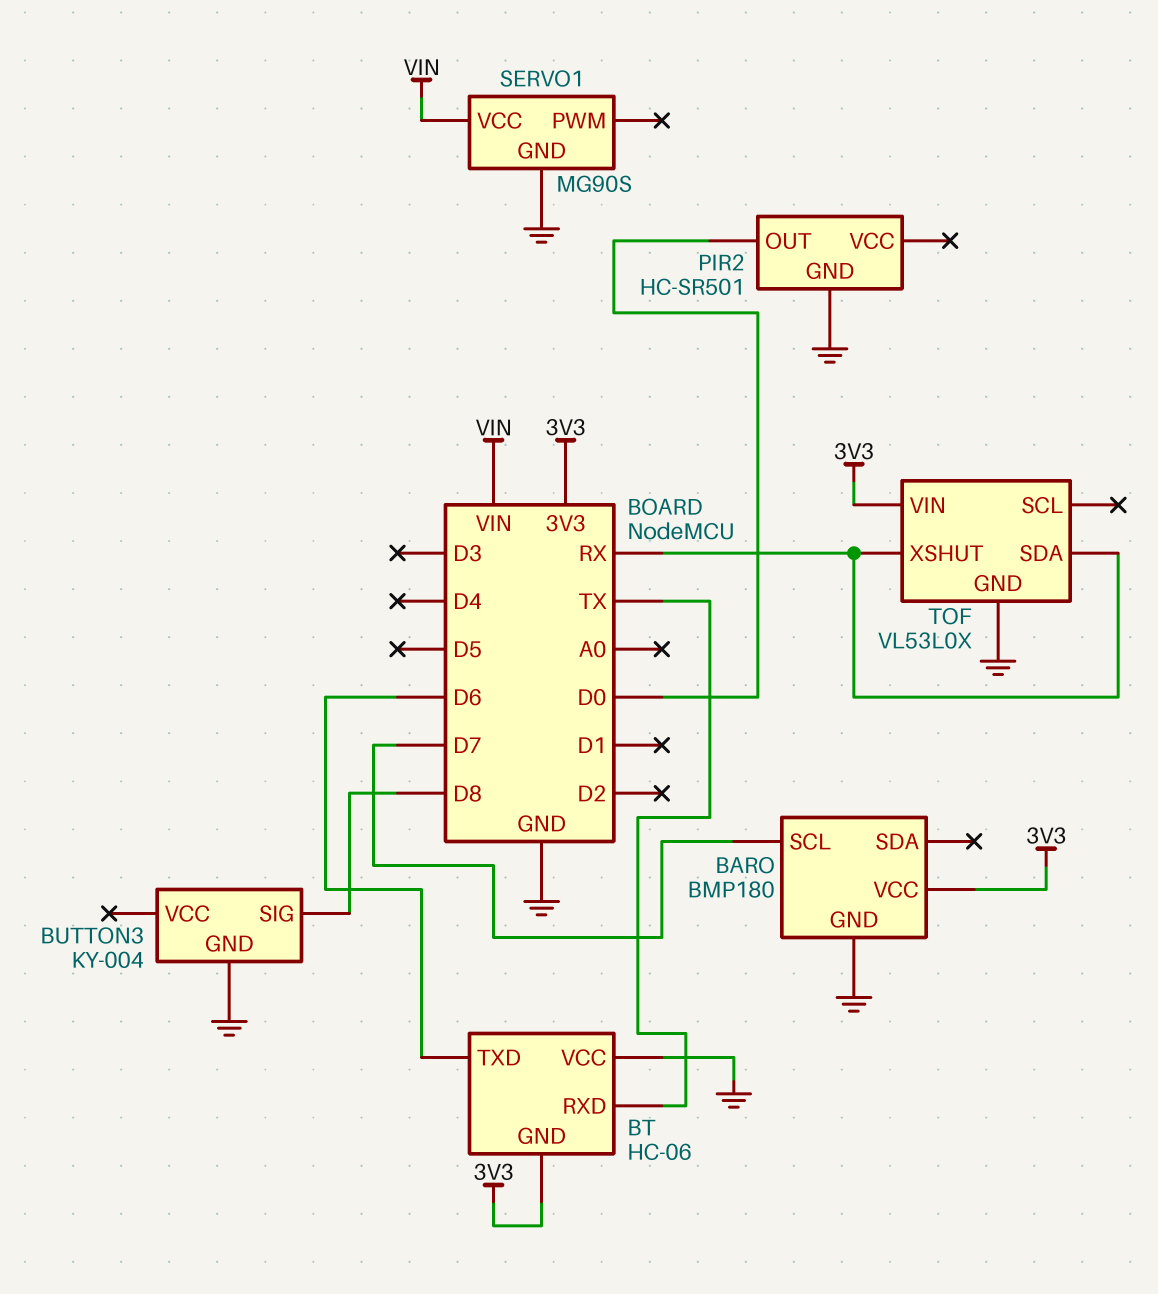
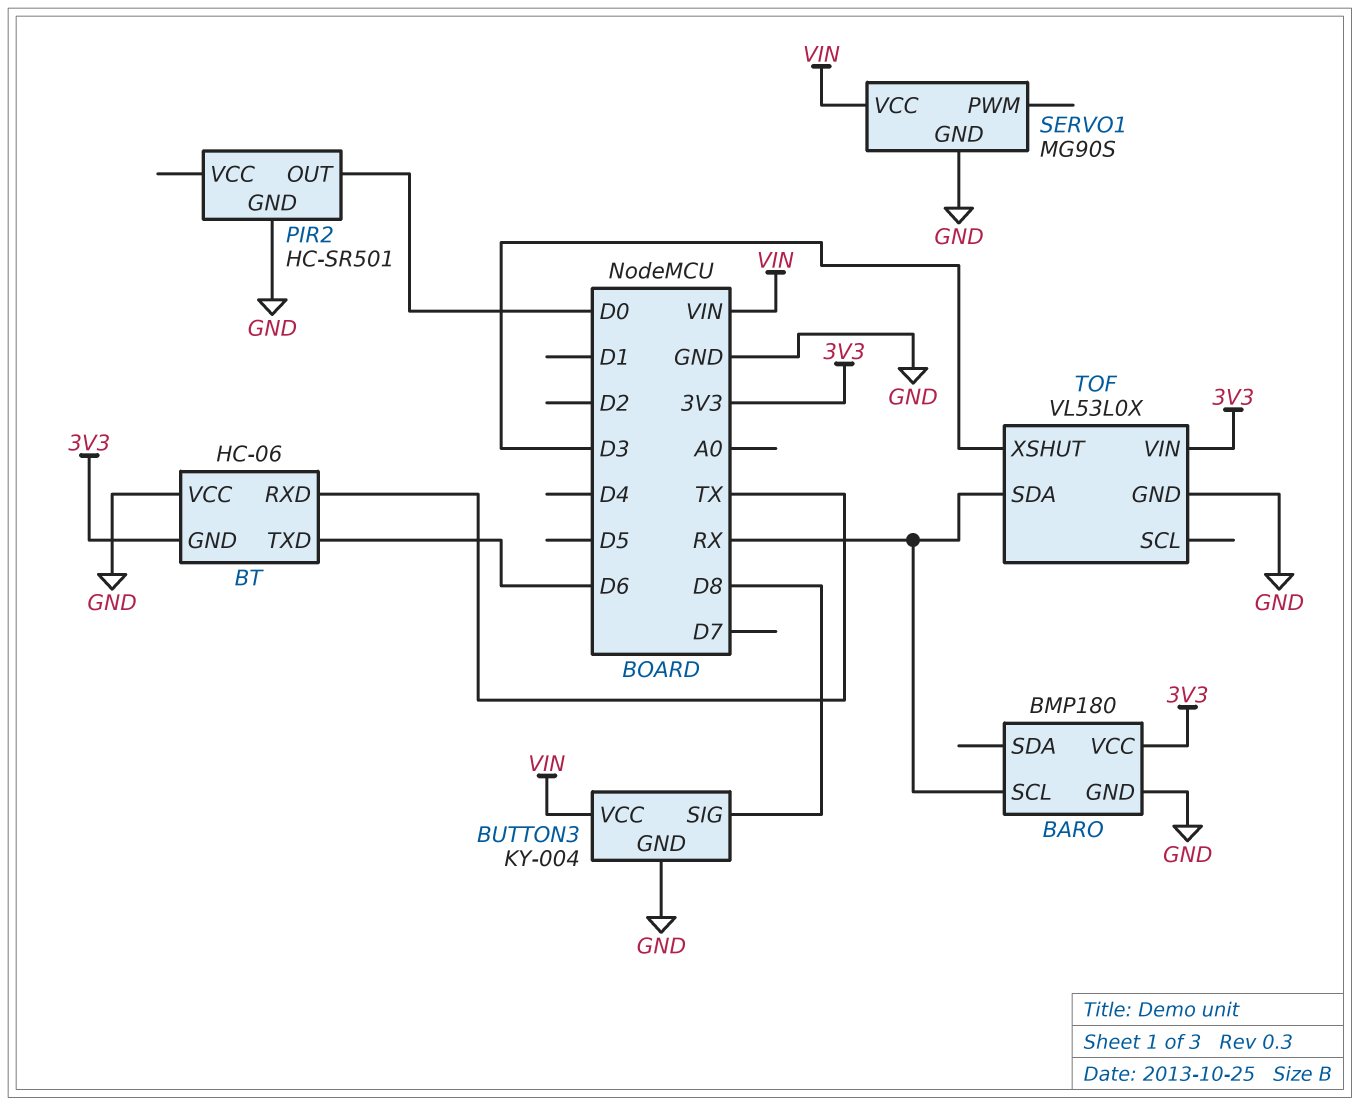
BARO pin SCL: D7 -> RX
BUTTON3 pin VCC: none -> VIN
TOF pin XSHUT: RX -> D3

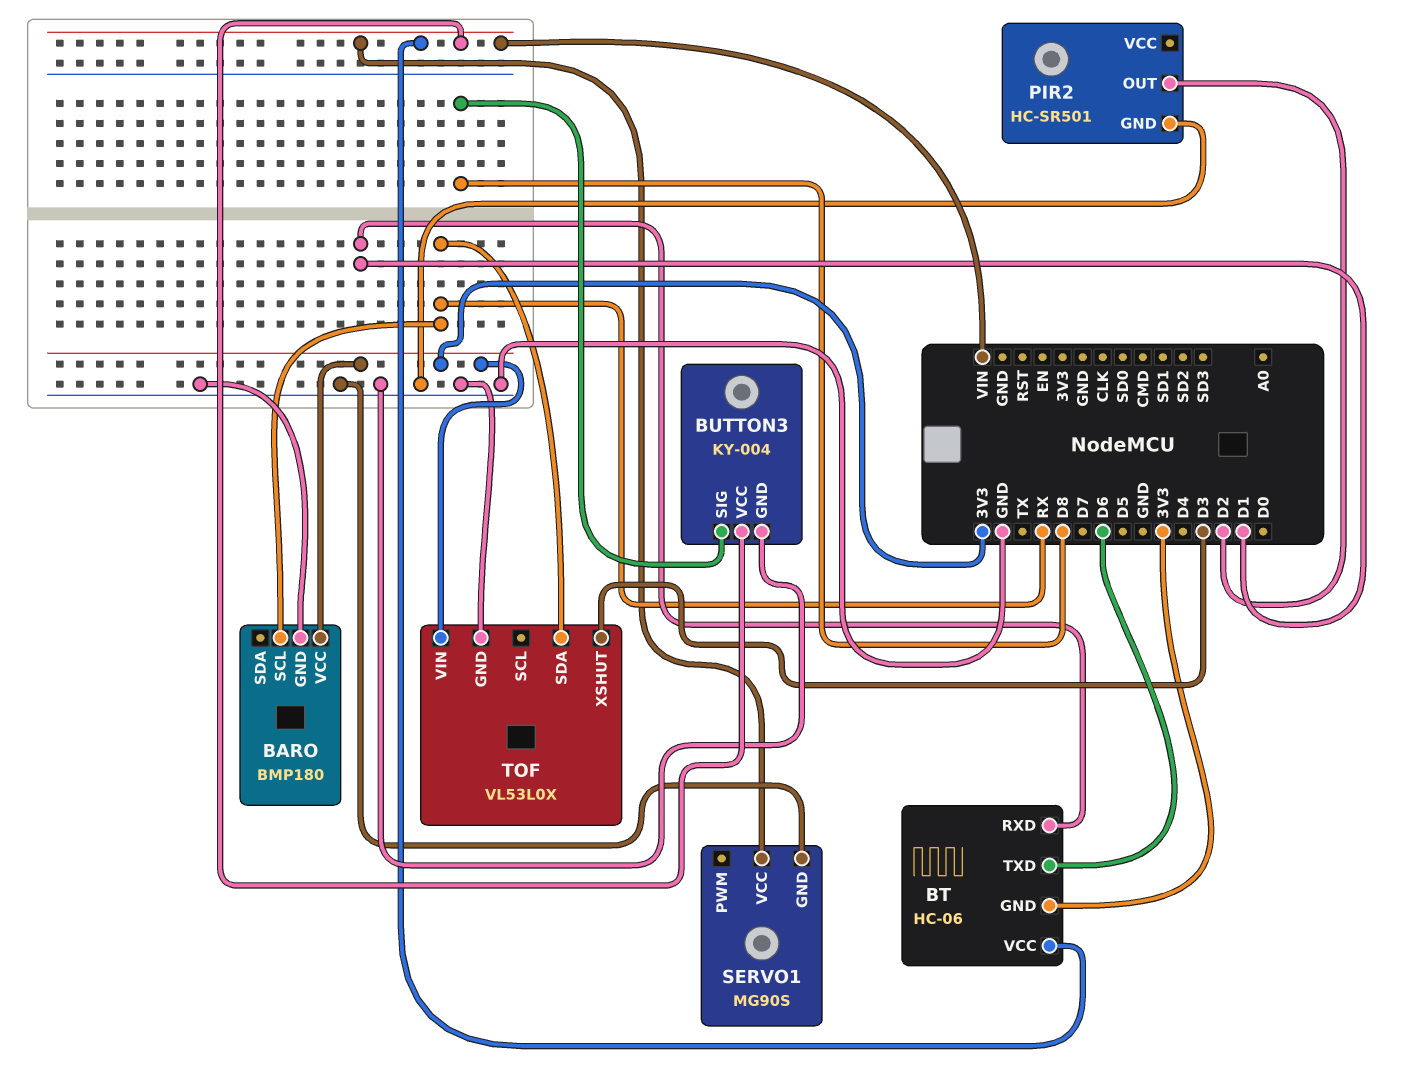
BT pin RXD: TX -> D1
BT pin VCC: GND -> VIN
PIR2 pin OUT: D0 -> D2

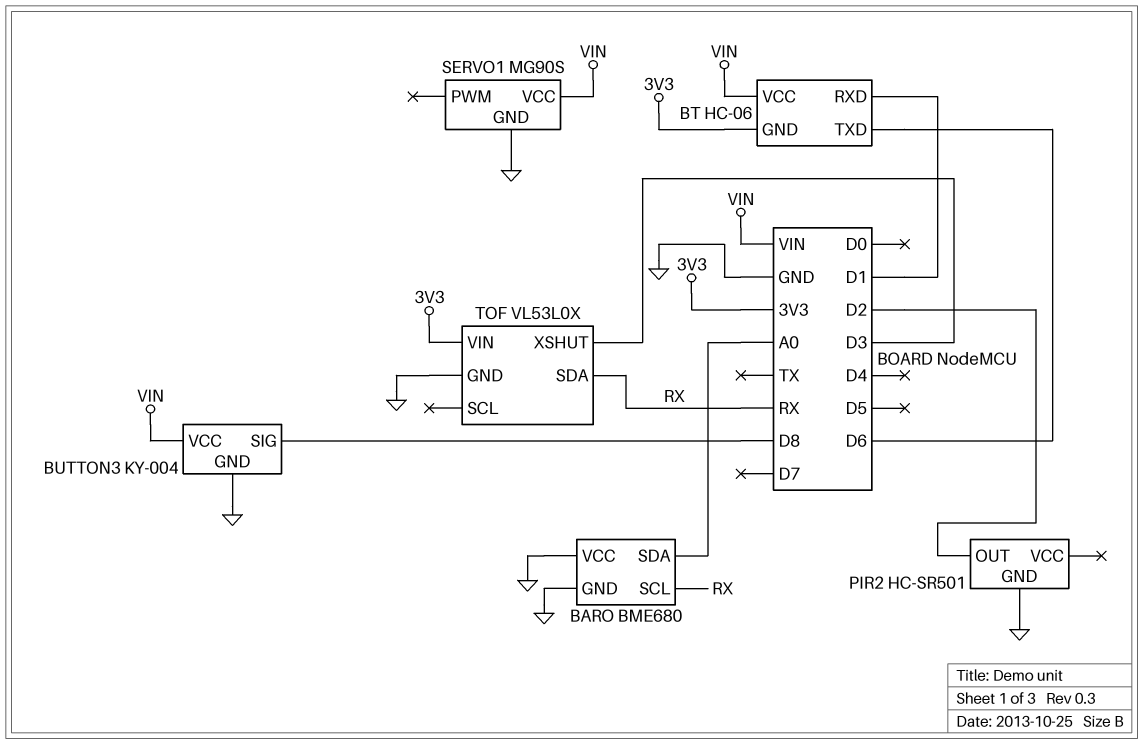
BARO: BMP180 -> BME680
BARO pin SDA: none -> A0
BARO pin VCC: 3V3 -> GND

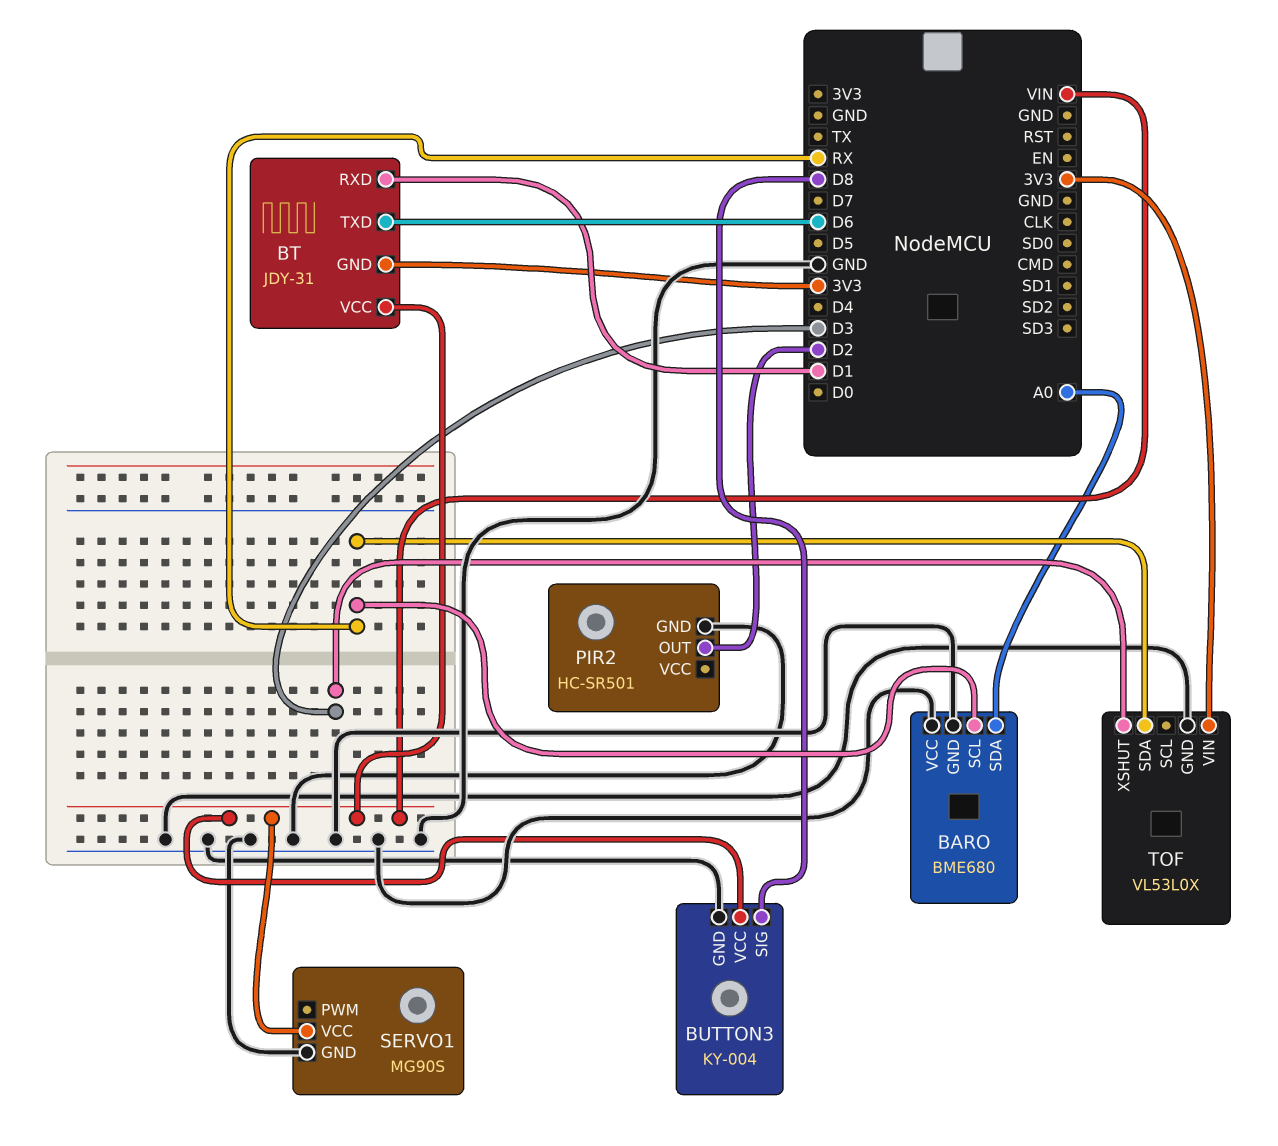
BT: HC-06 -> JDY-31

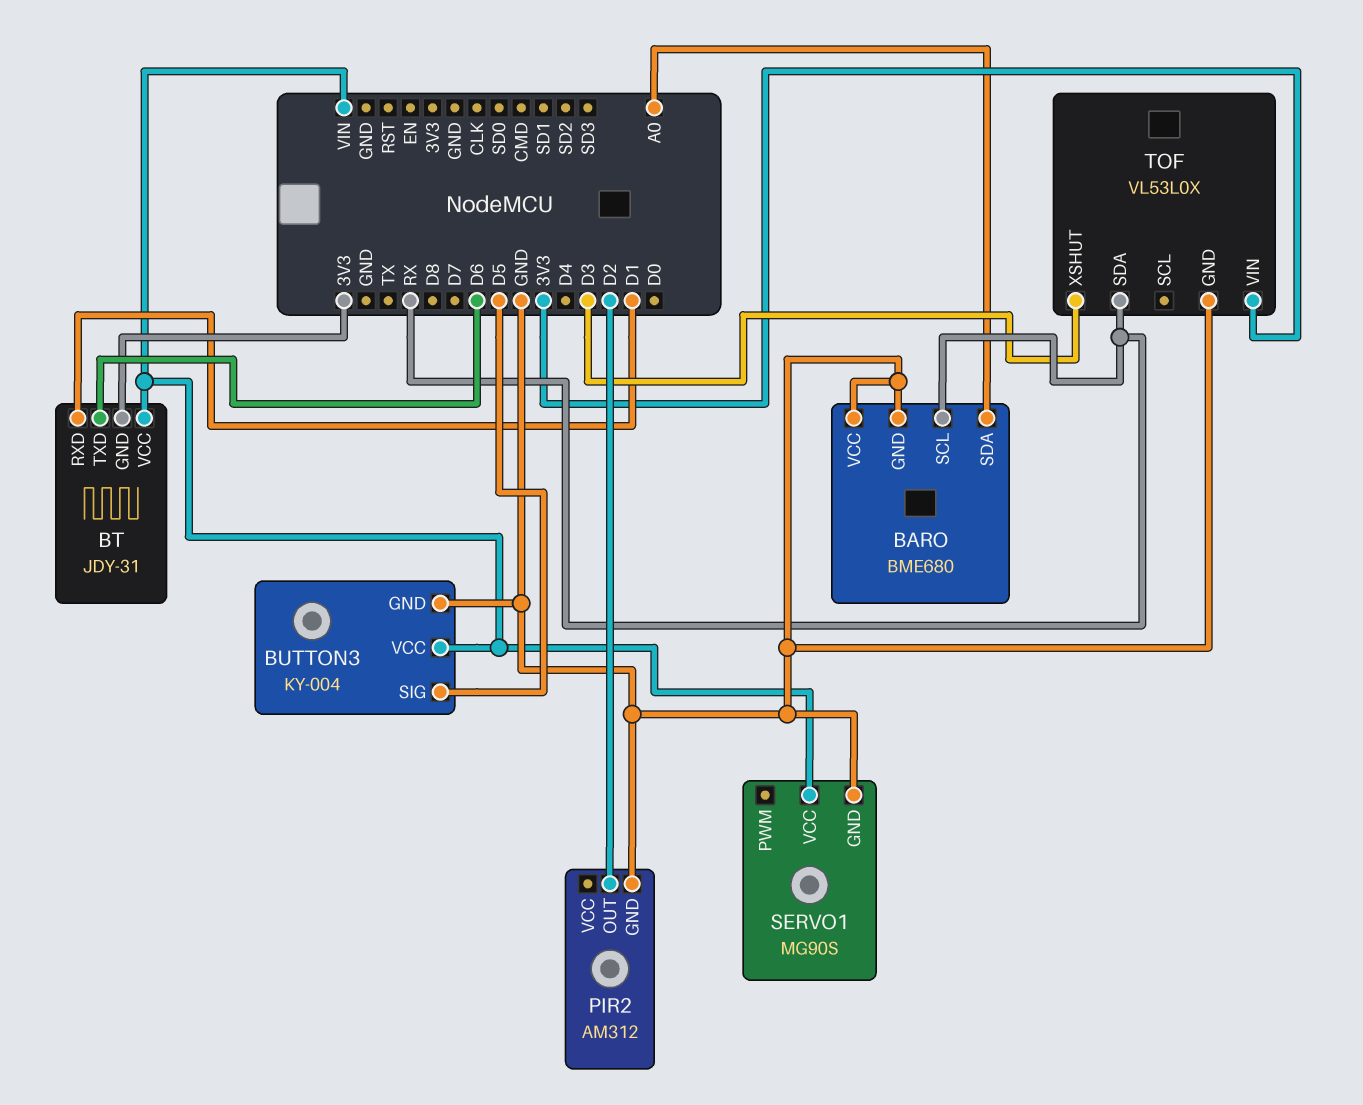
BUTTON3 pin SIG: D8 -> D5
PIR2: HC-SR501 -> AM312

